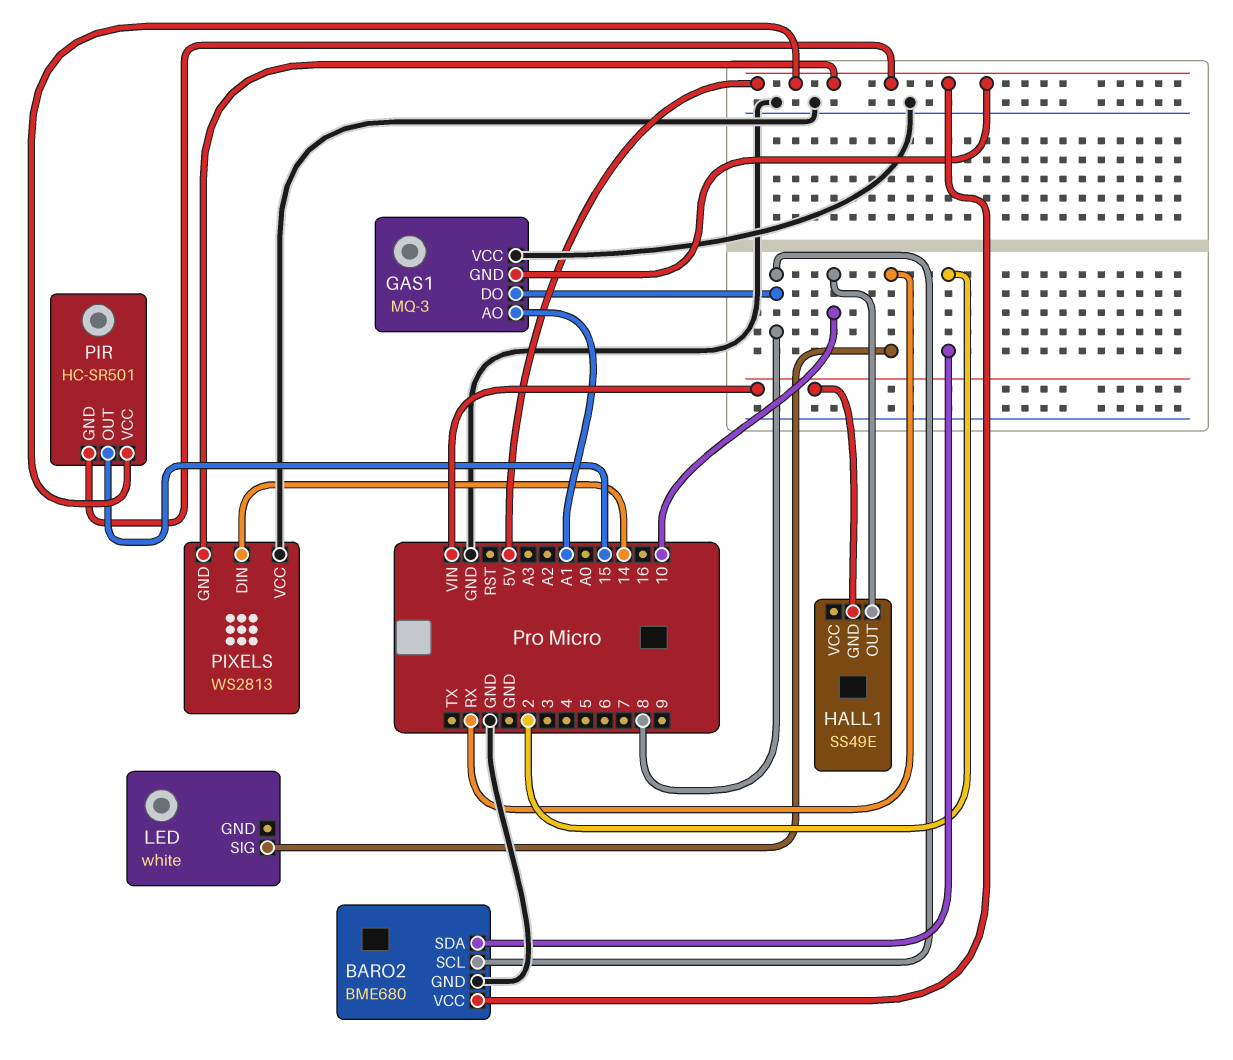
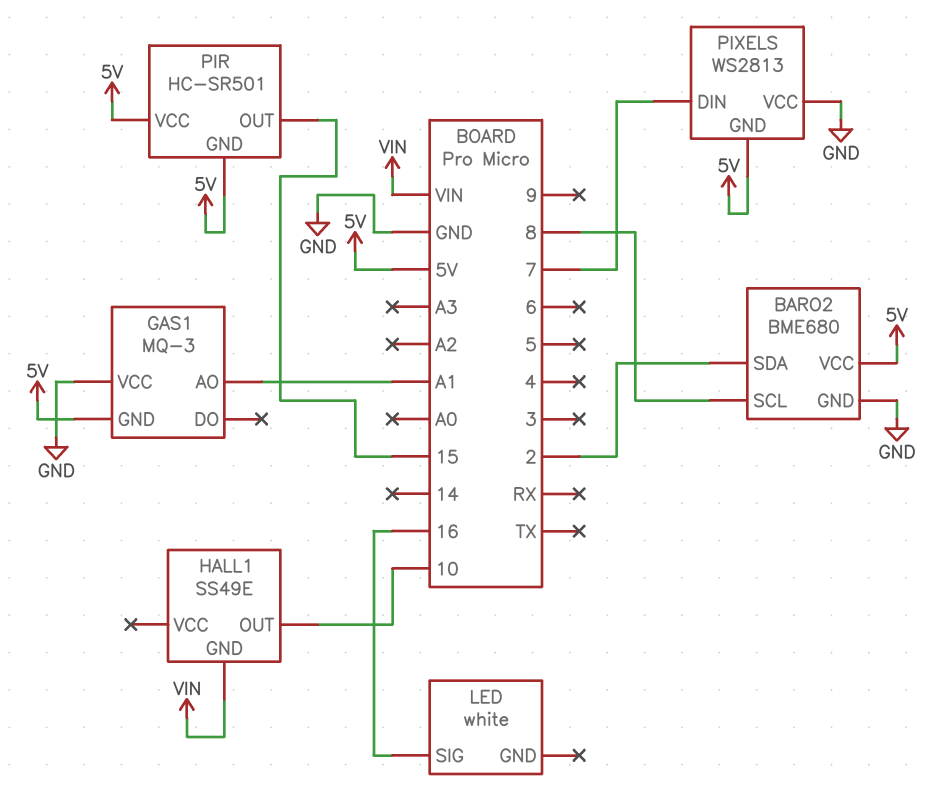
GAS1 pin DO: 8 -> none
LED pin SIG: RX -> 16
PIXELS pin DIN: 14 -> 7

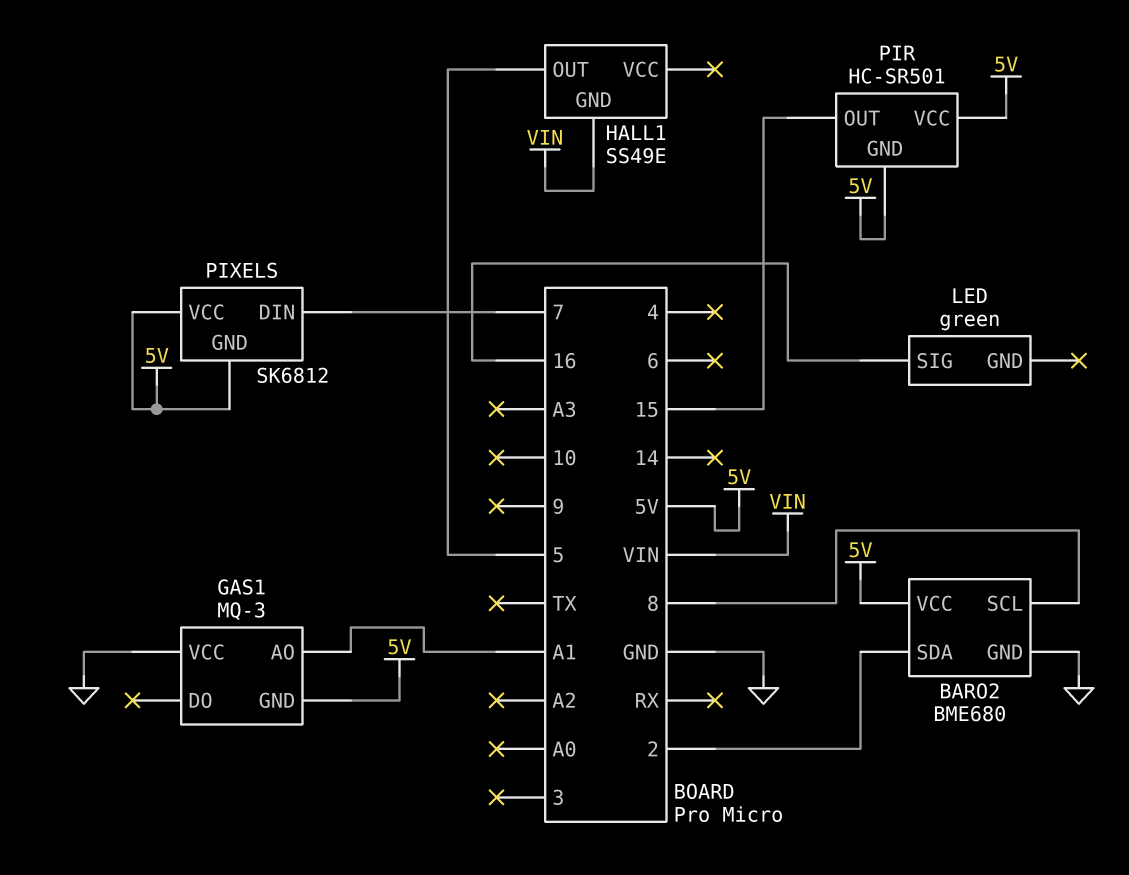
HALL1 pin OUT: 10 -> 5
LED: white -> green
PIXELS: WS2813 -> SK6812
PIXELS pin VCC: GND -> 5V

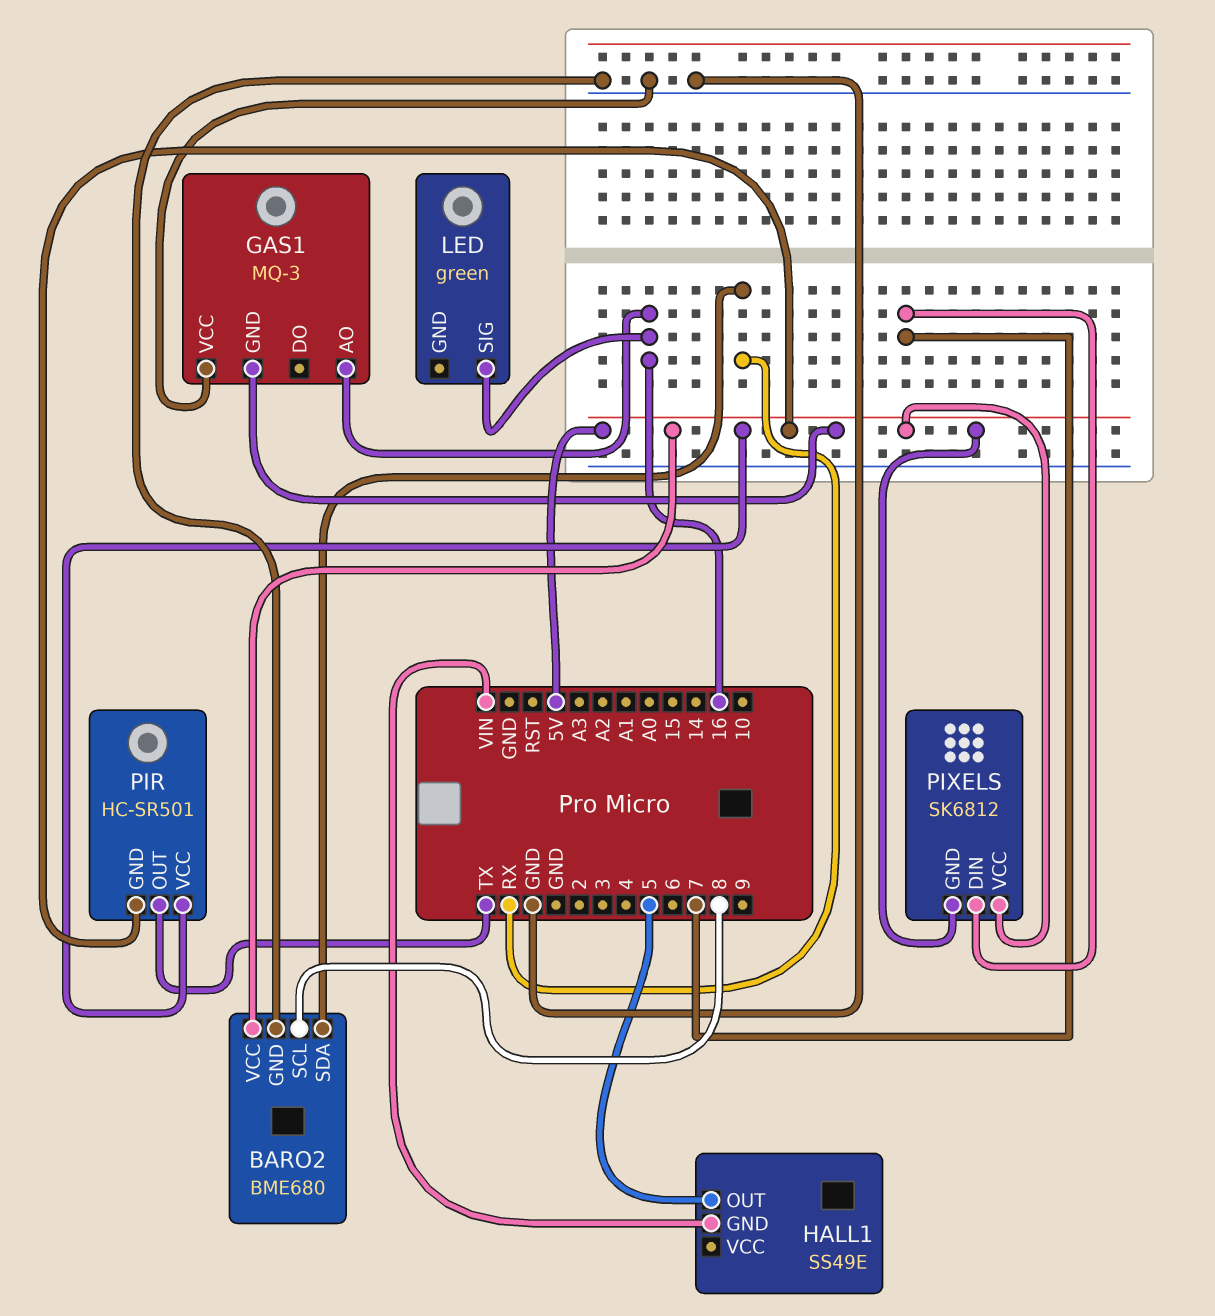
BARO2 pin SDA: 2 -> RX
GAS1 pin AO: A1 -> 16
PIR pin OUT: 15 -> TX

